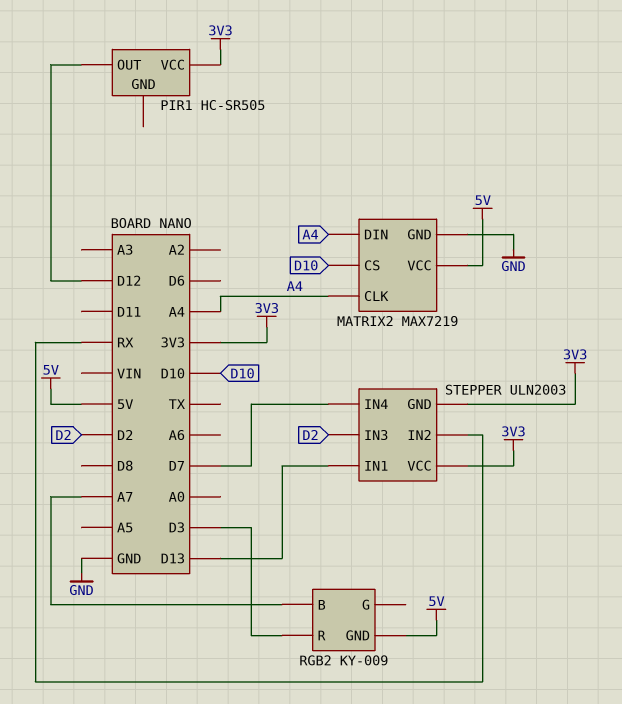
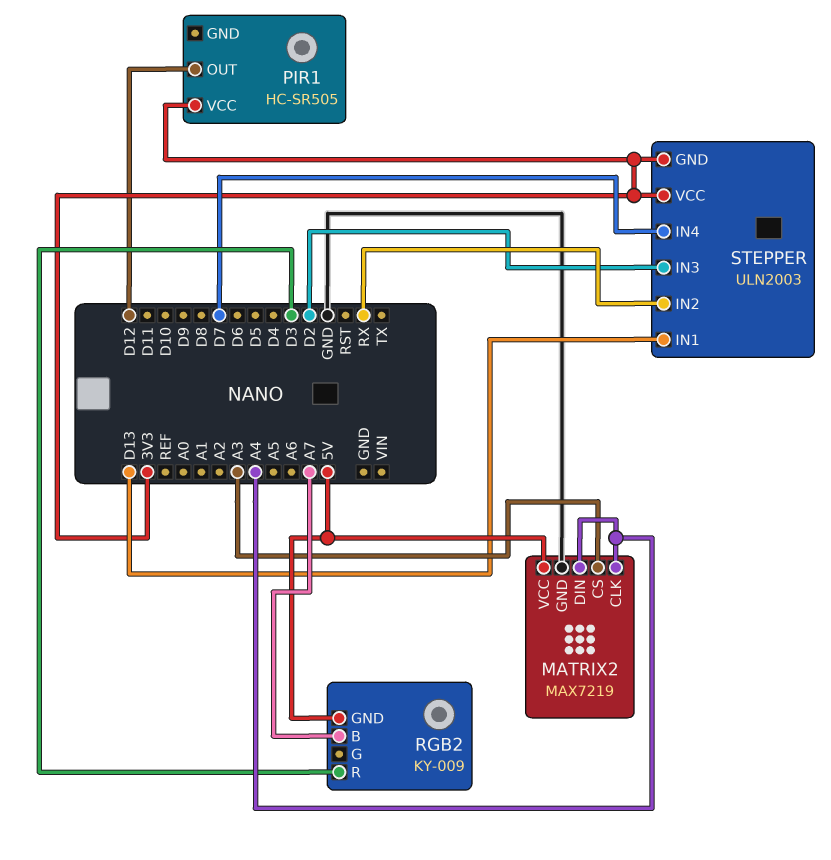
MATRIX2 pin CS: D10 -> A3

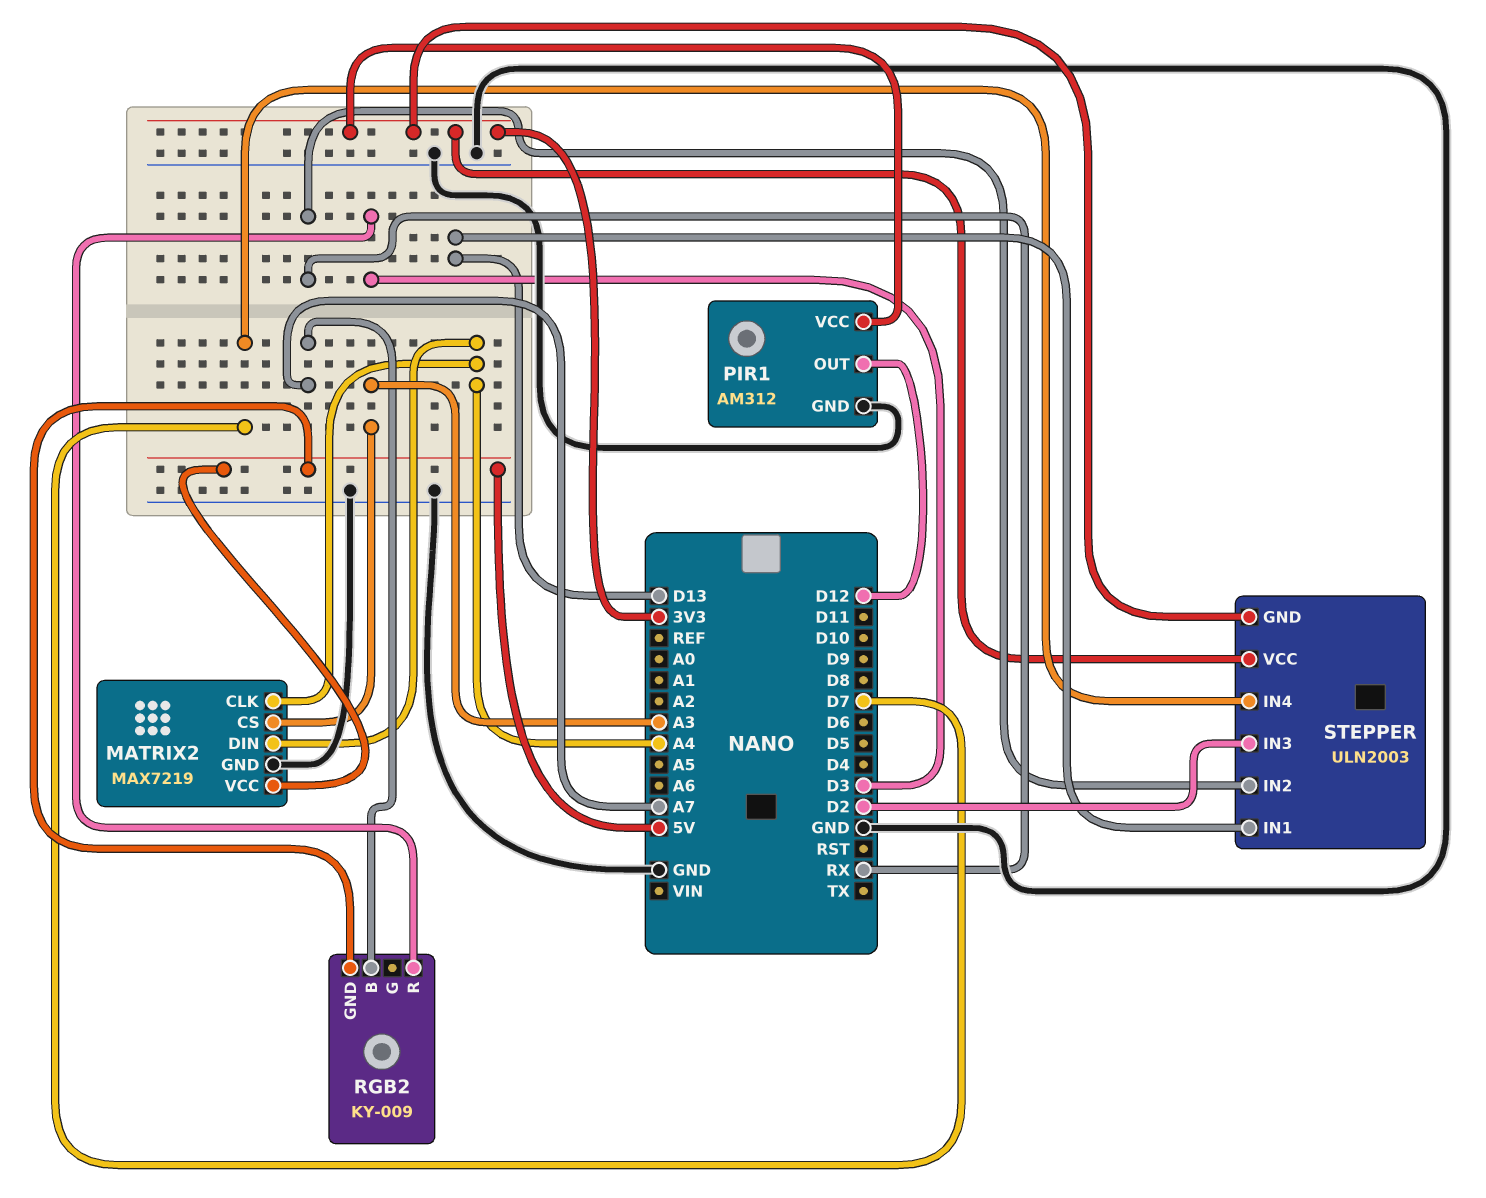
PIR1: HC-SR505 -> AM312
PIR1 pin GND: none -> GND

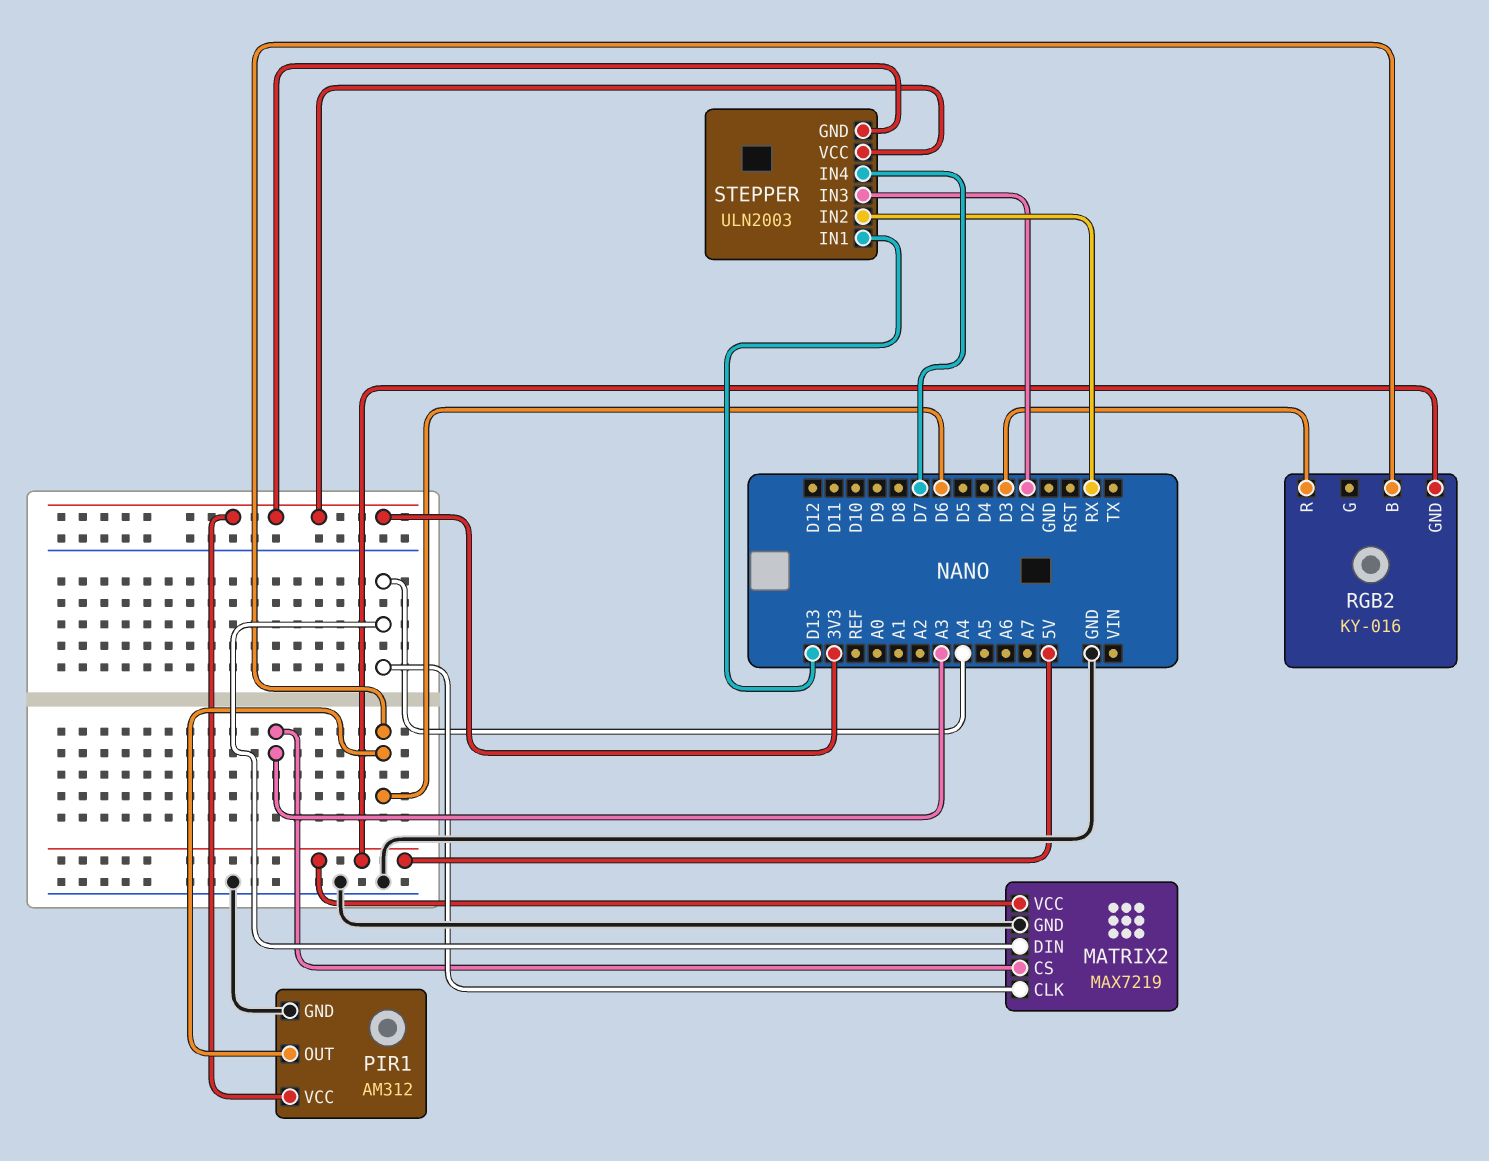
PIR1 pin OUT: D12 -> D6
RGB2: KY-009 -> KY-016
RGB2 pin B: A7 -> D6

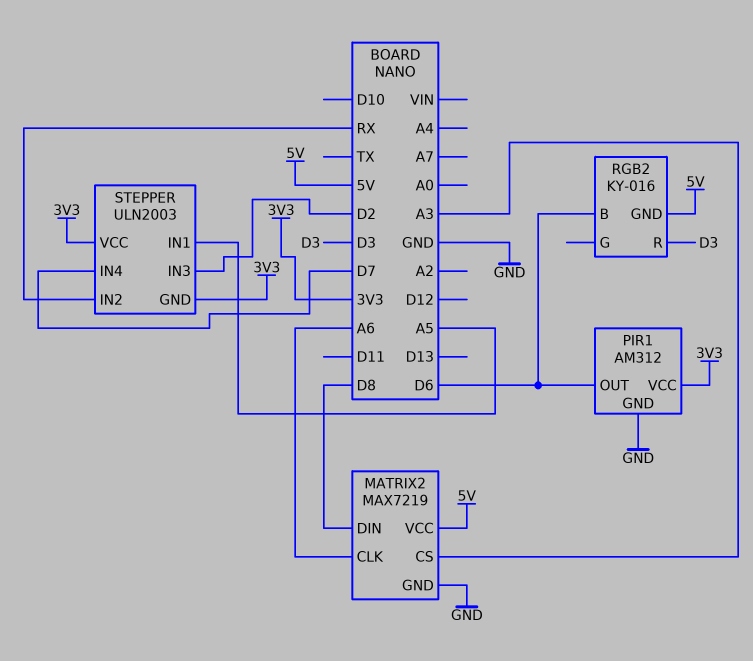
MATRIX2 pin CLK: A4 -> A6
MATRIX2 pin DIN: A4 -> D8
STEPPER pin IN1: D13 -> A5

